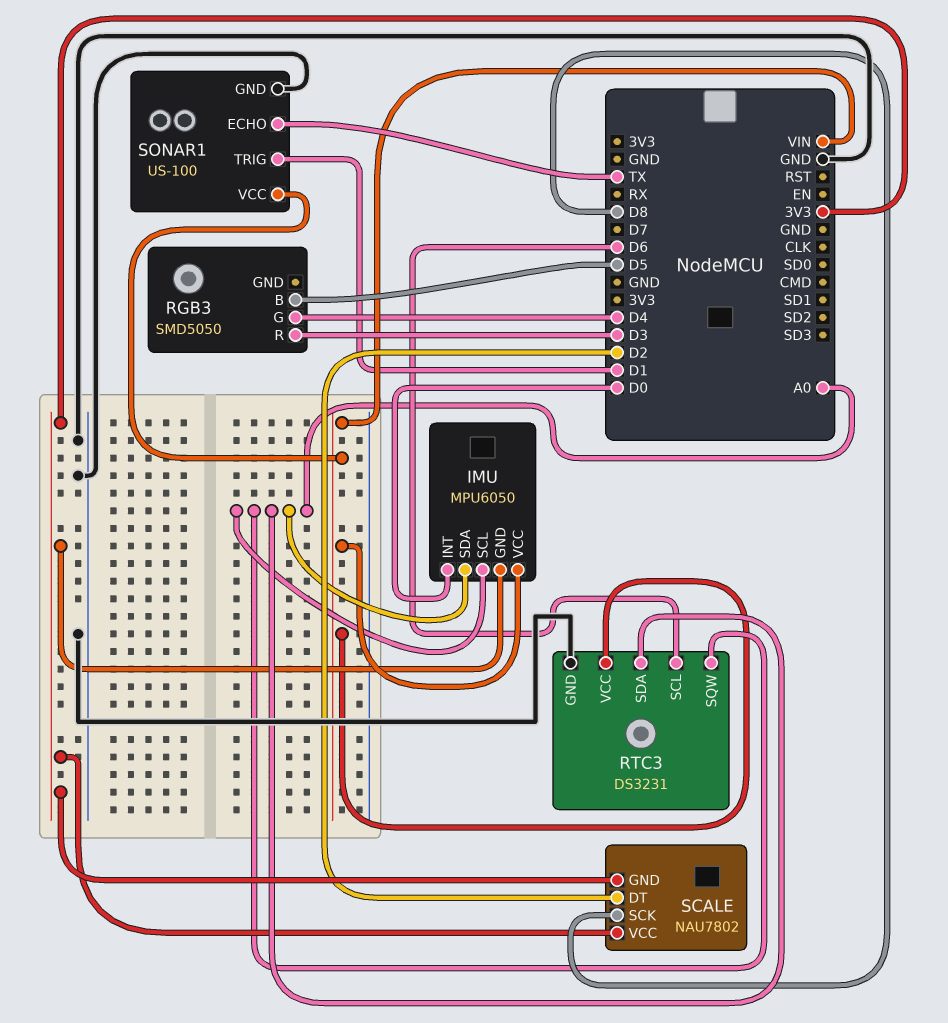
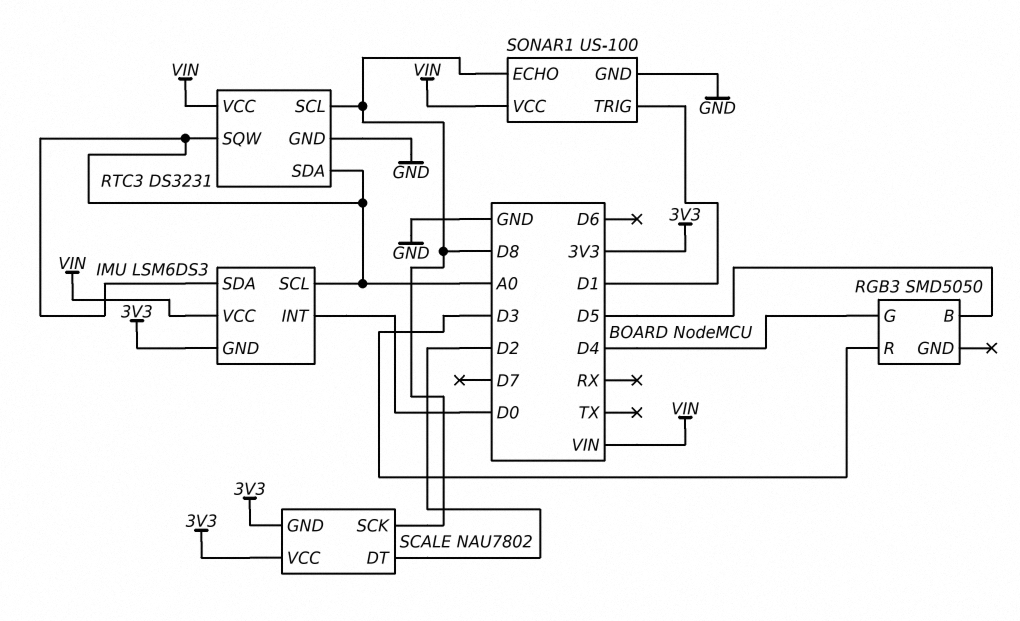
IMU: MPU6050 -> LSM6DS3
RTC3 pin SCL: D6 -> D8
SONAR1 pin ECHO: TX -> D8

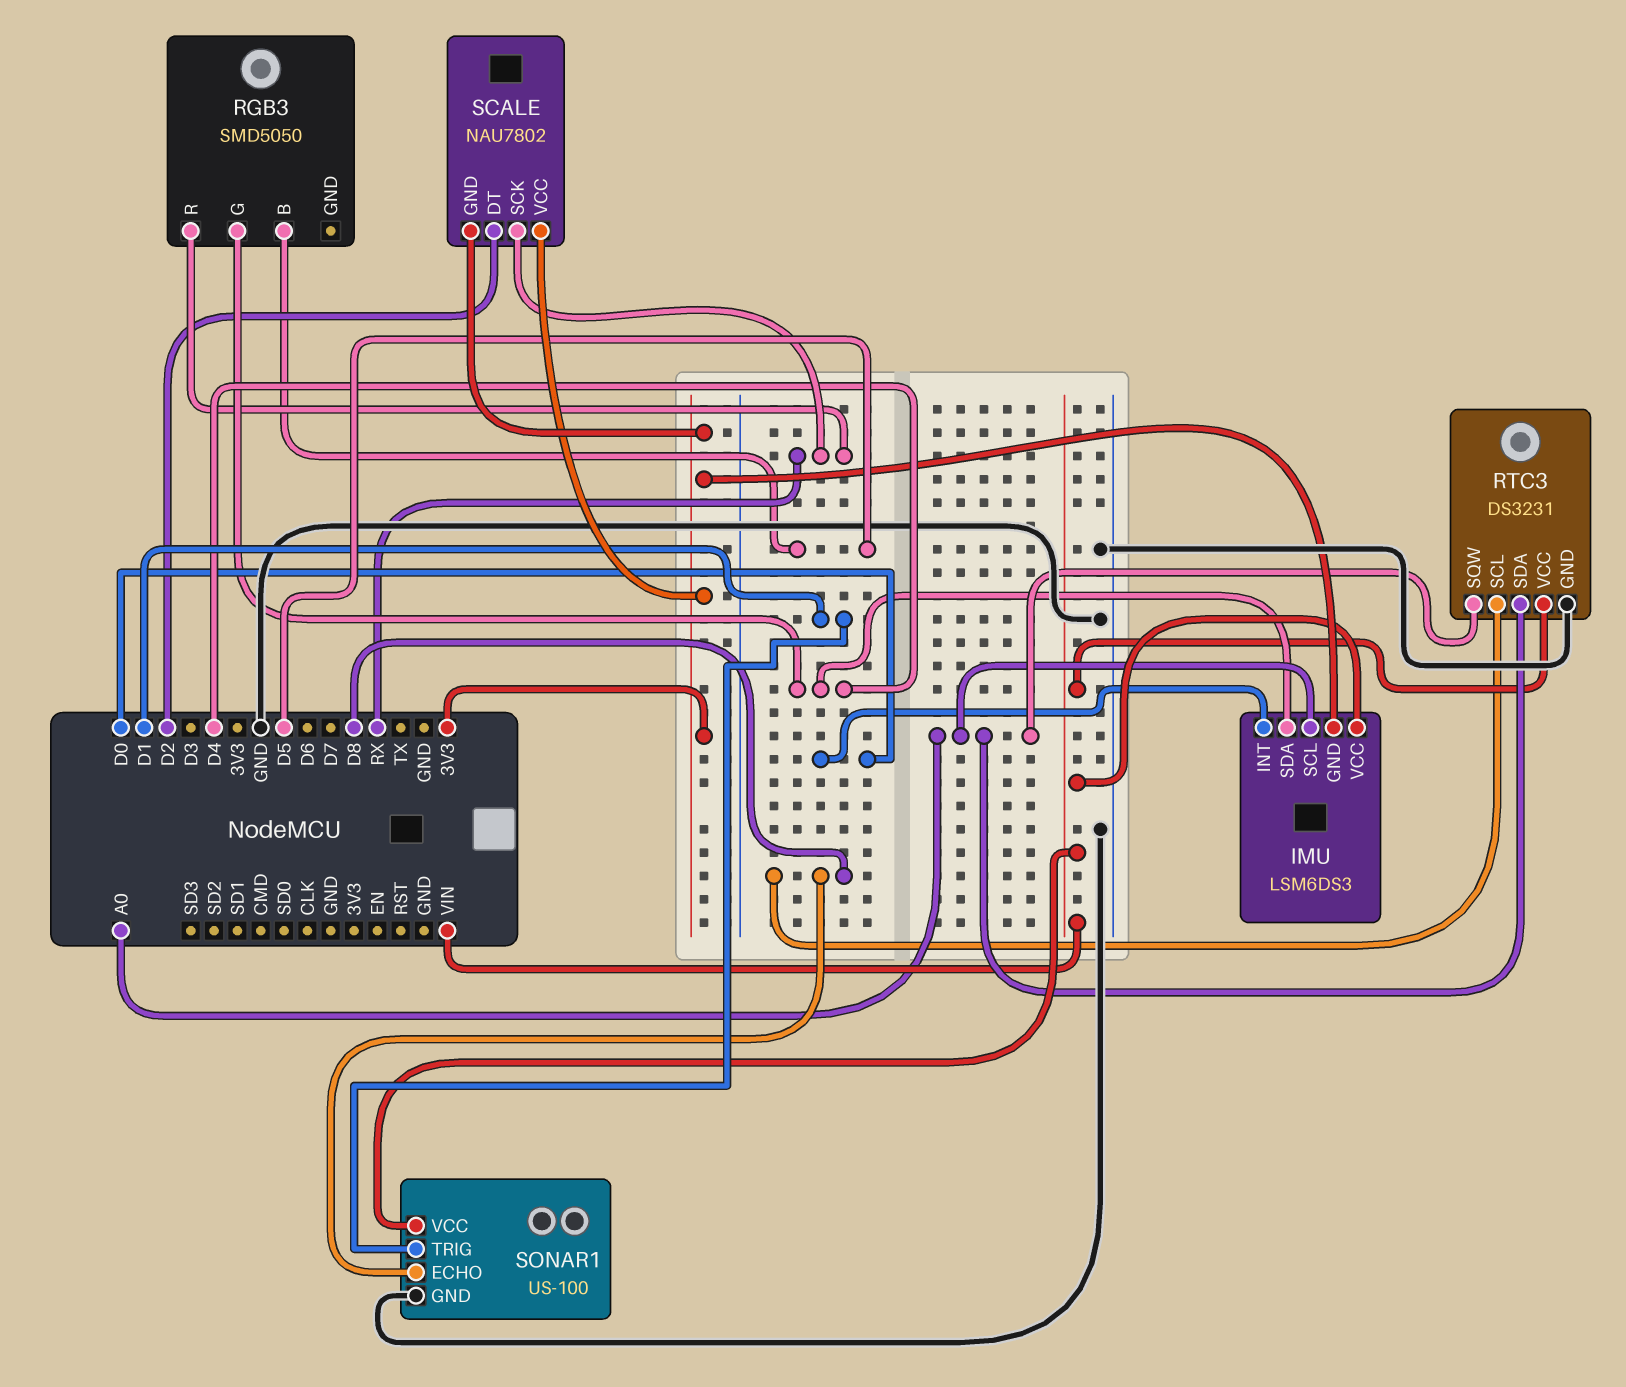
IMU pin SDA: A0 -> D4
RGB3 pin R: D3 -> RX
SCALE pin SCK: D8 -> RX

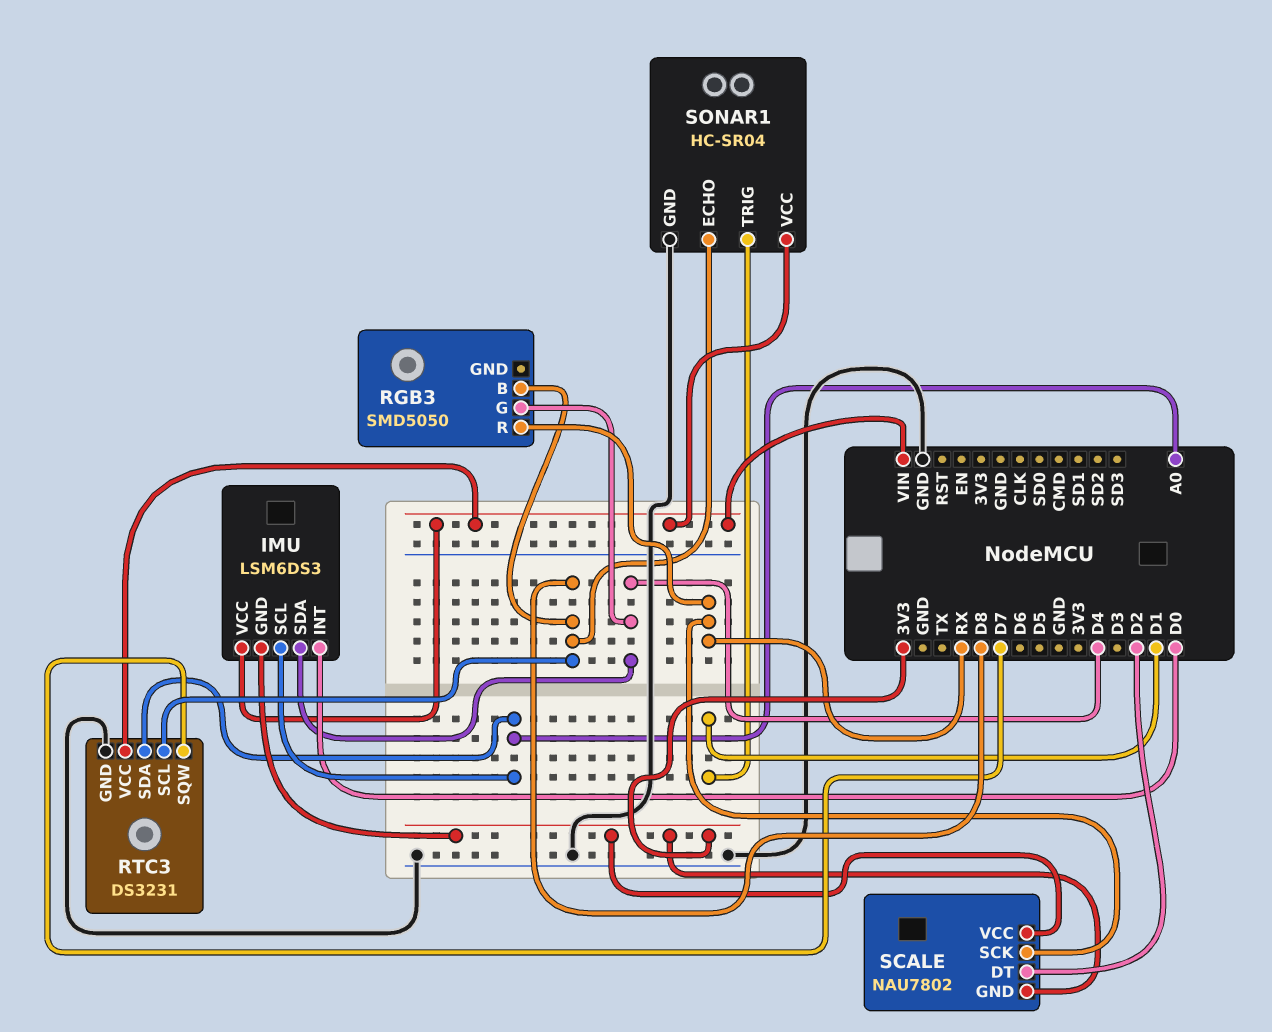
RGB3 pin B: D5 -> D8
RTC3 pin SQW: A0 -> D7
SONAR1: US-100 -> HC-SR04

